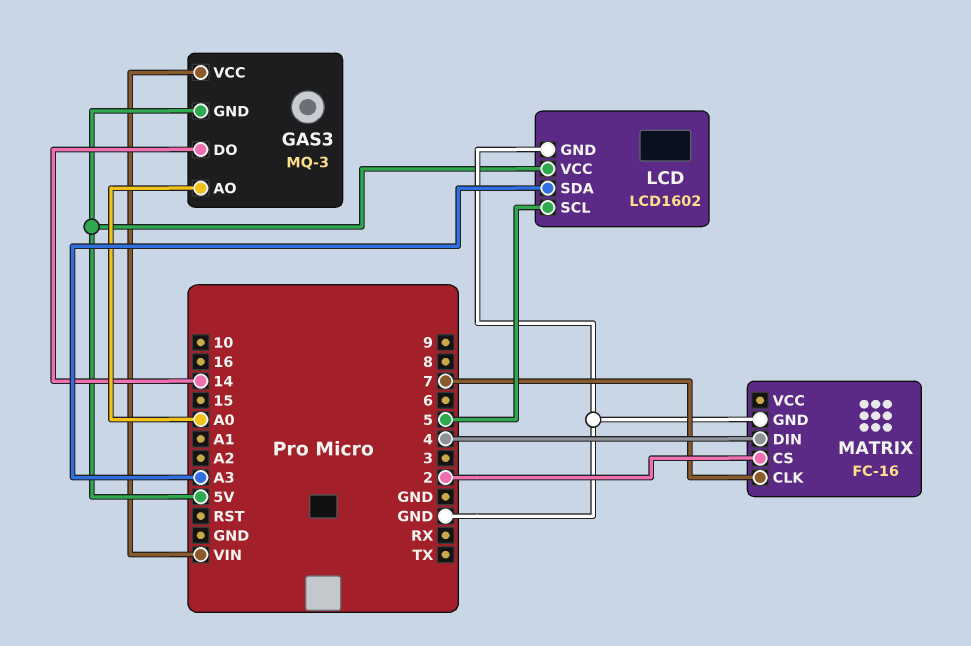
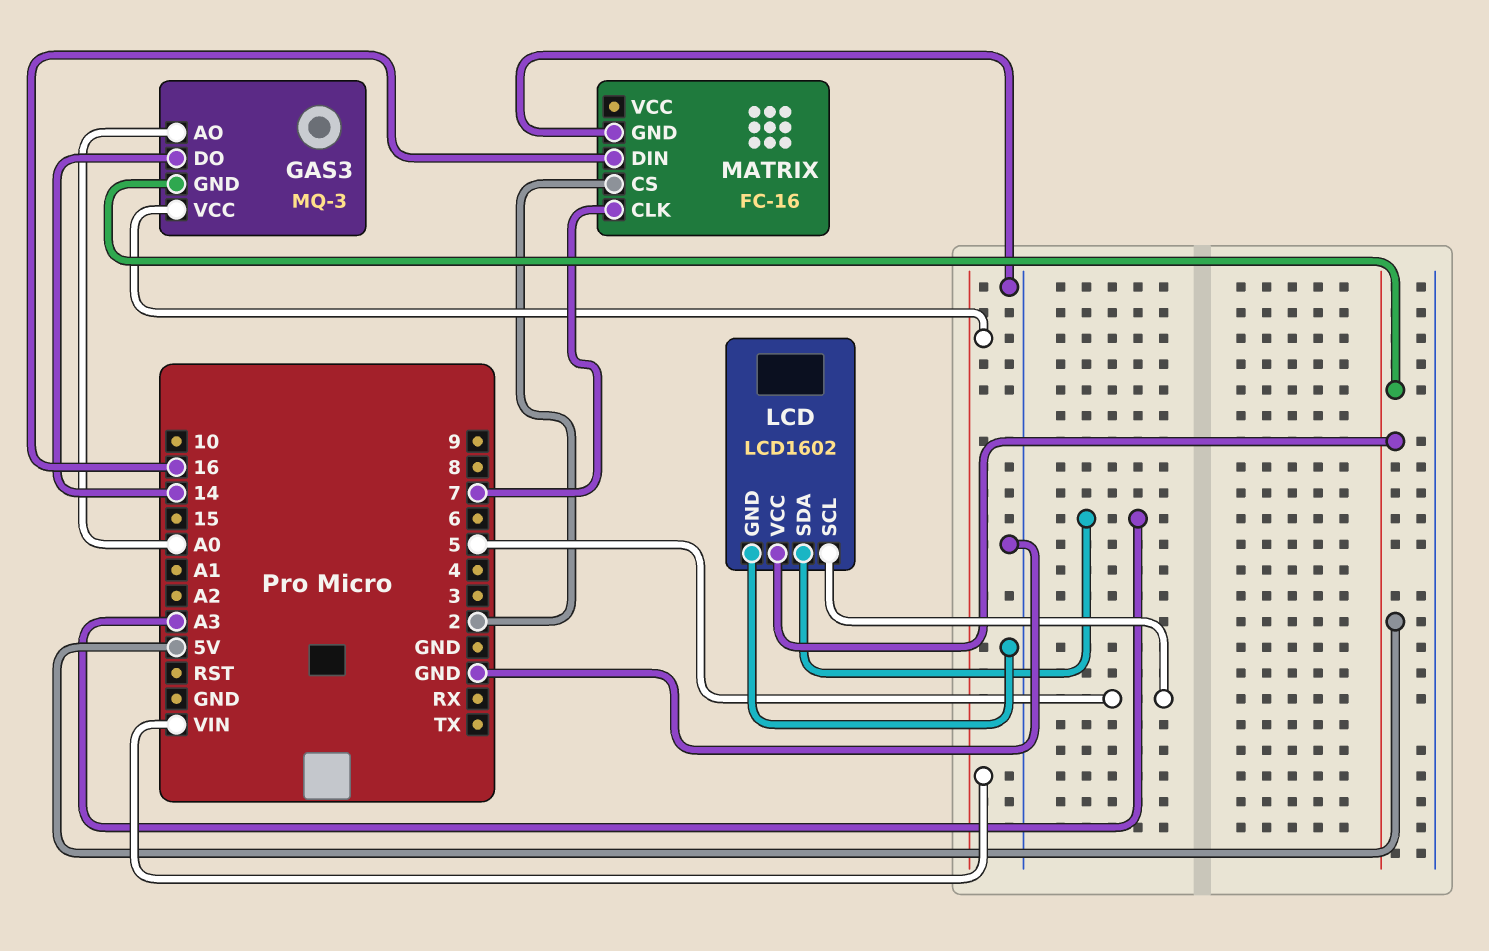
MATRIX pin DIN: 4 -> 16

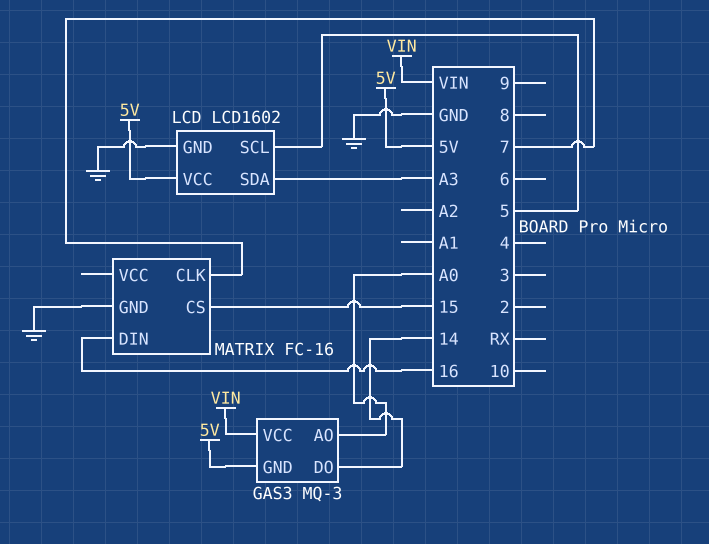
MATRIX pin CS: 2 -> 15

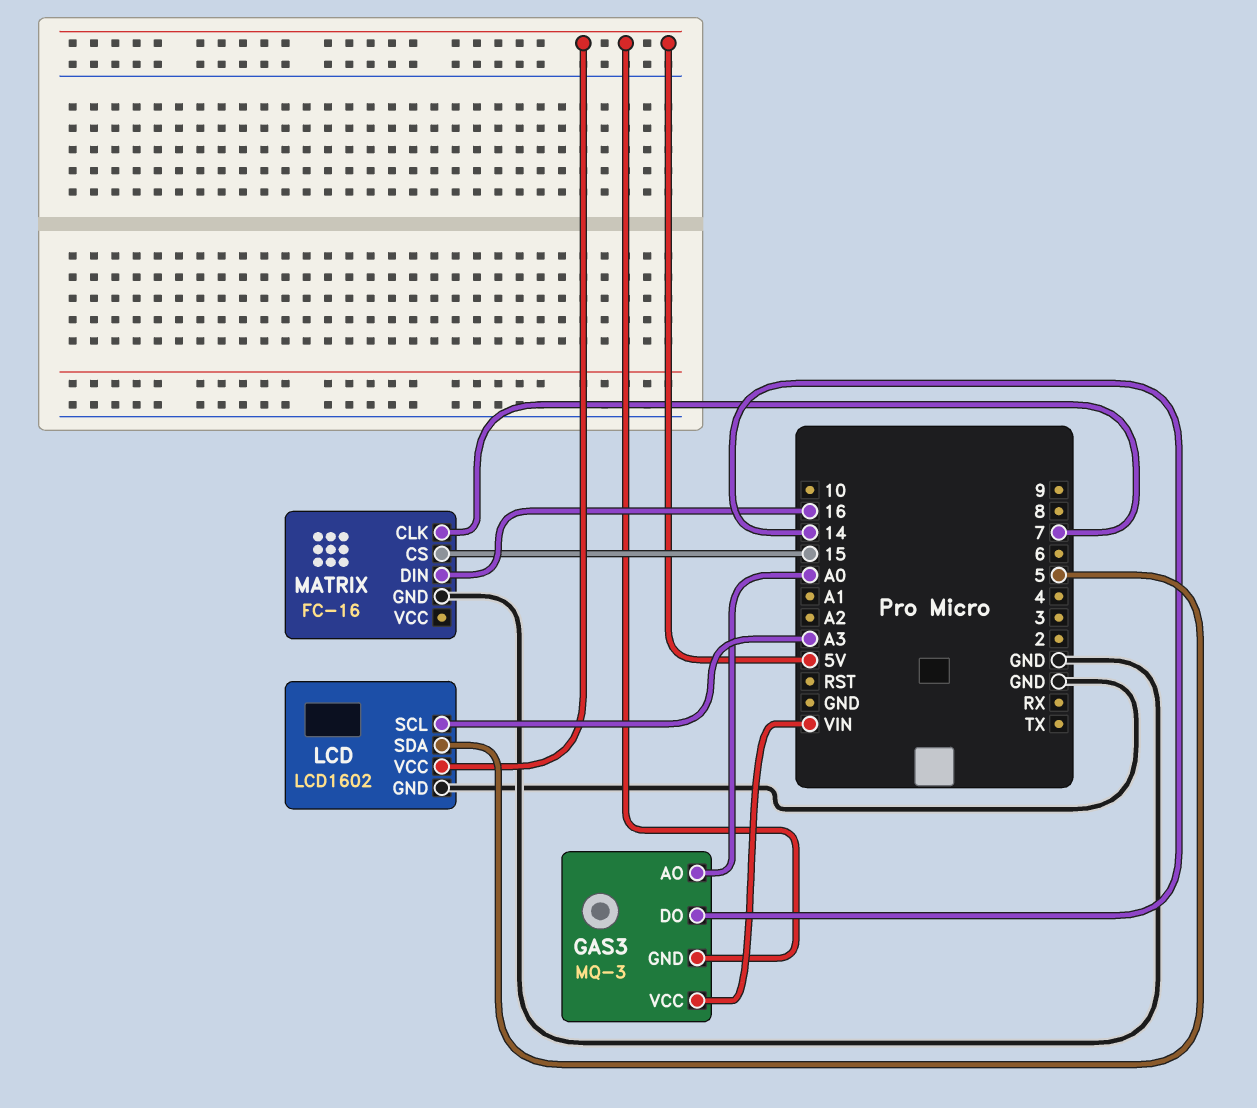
LCD pin SCL: 5 -> A3
LCD pin SDA: A3 -> 5

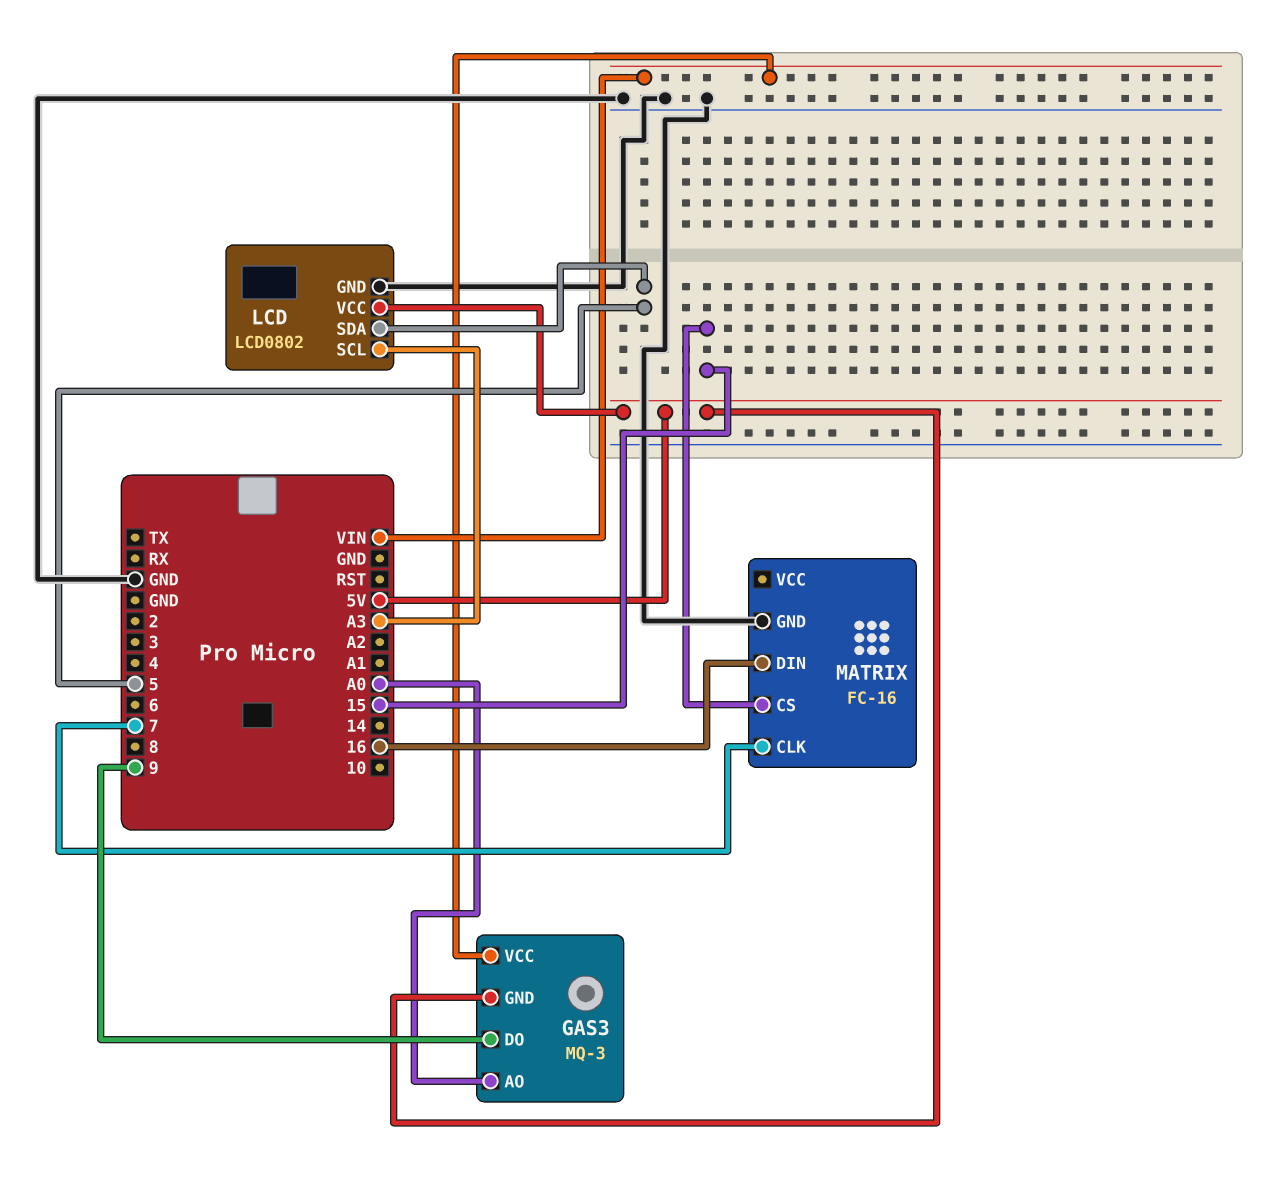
GAS3 pin DO: 14 -> 9
LCD: LCD1602 -> LCD0802

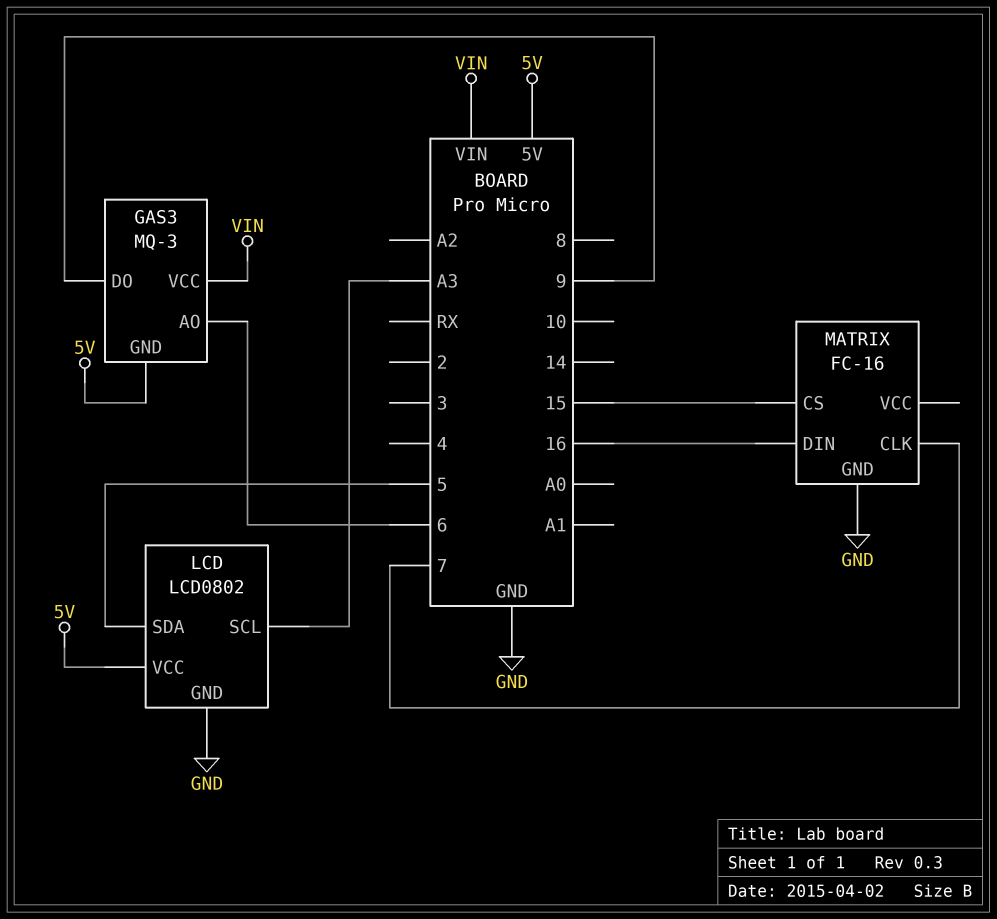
GAS3 pin AO: A0 -> 6

